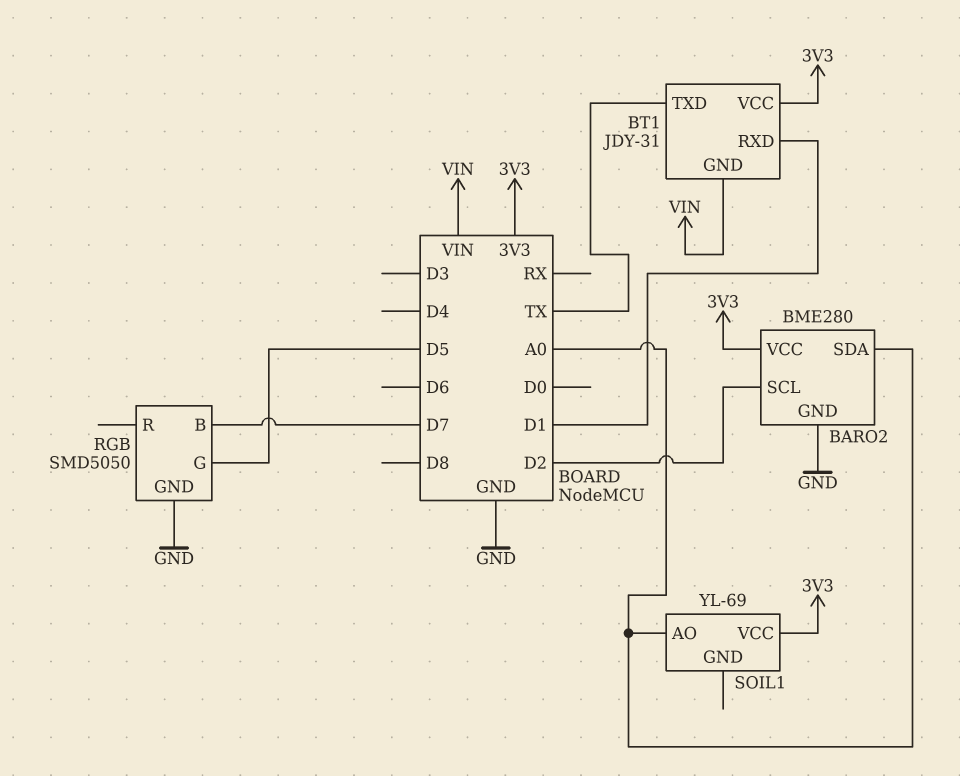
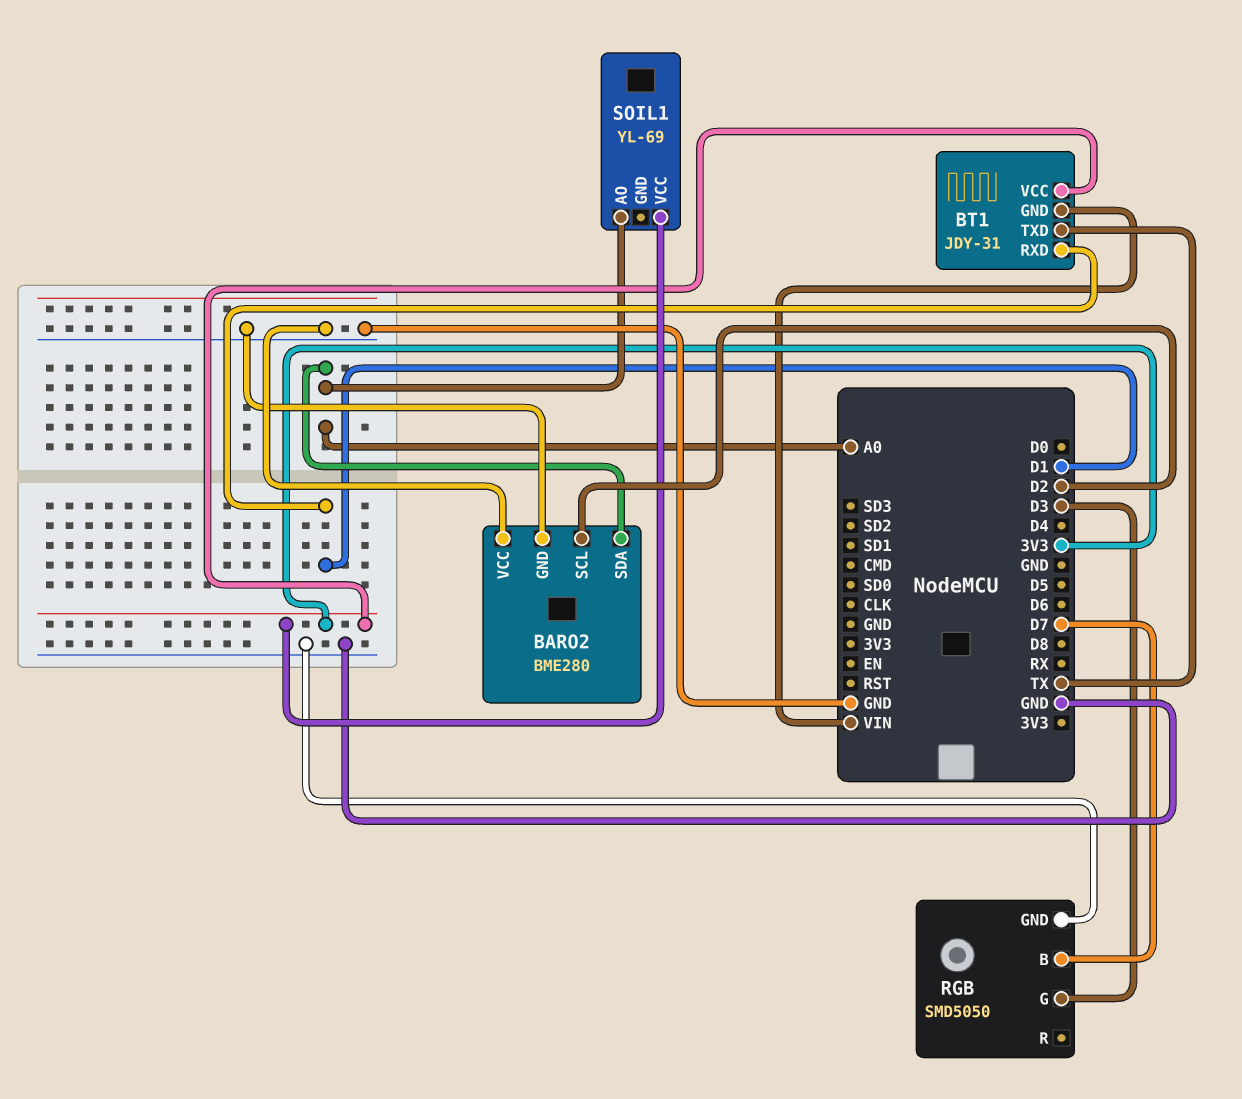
BARO2 pin VCC: 3V3 -> GND
RGB pin G: D5 -> D3

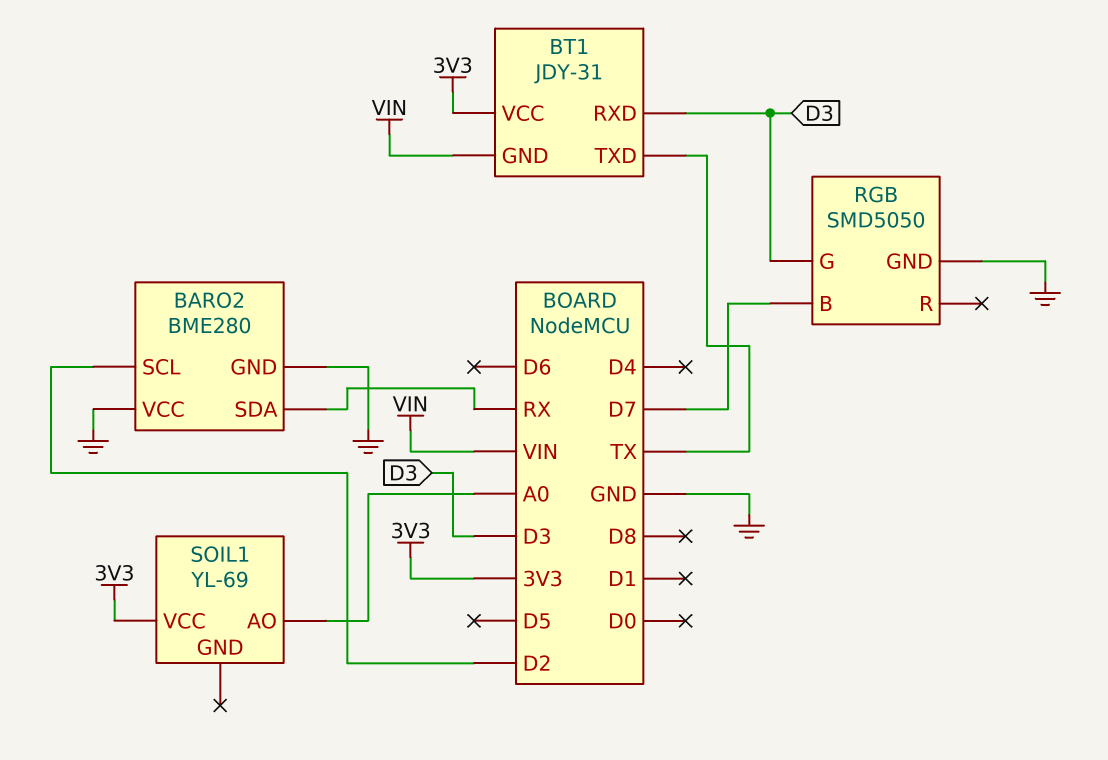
BARO2 pin SDA: A0 -> RX
BT1 pin RXD: D1 -> D3

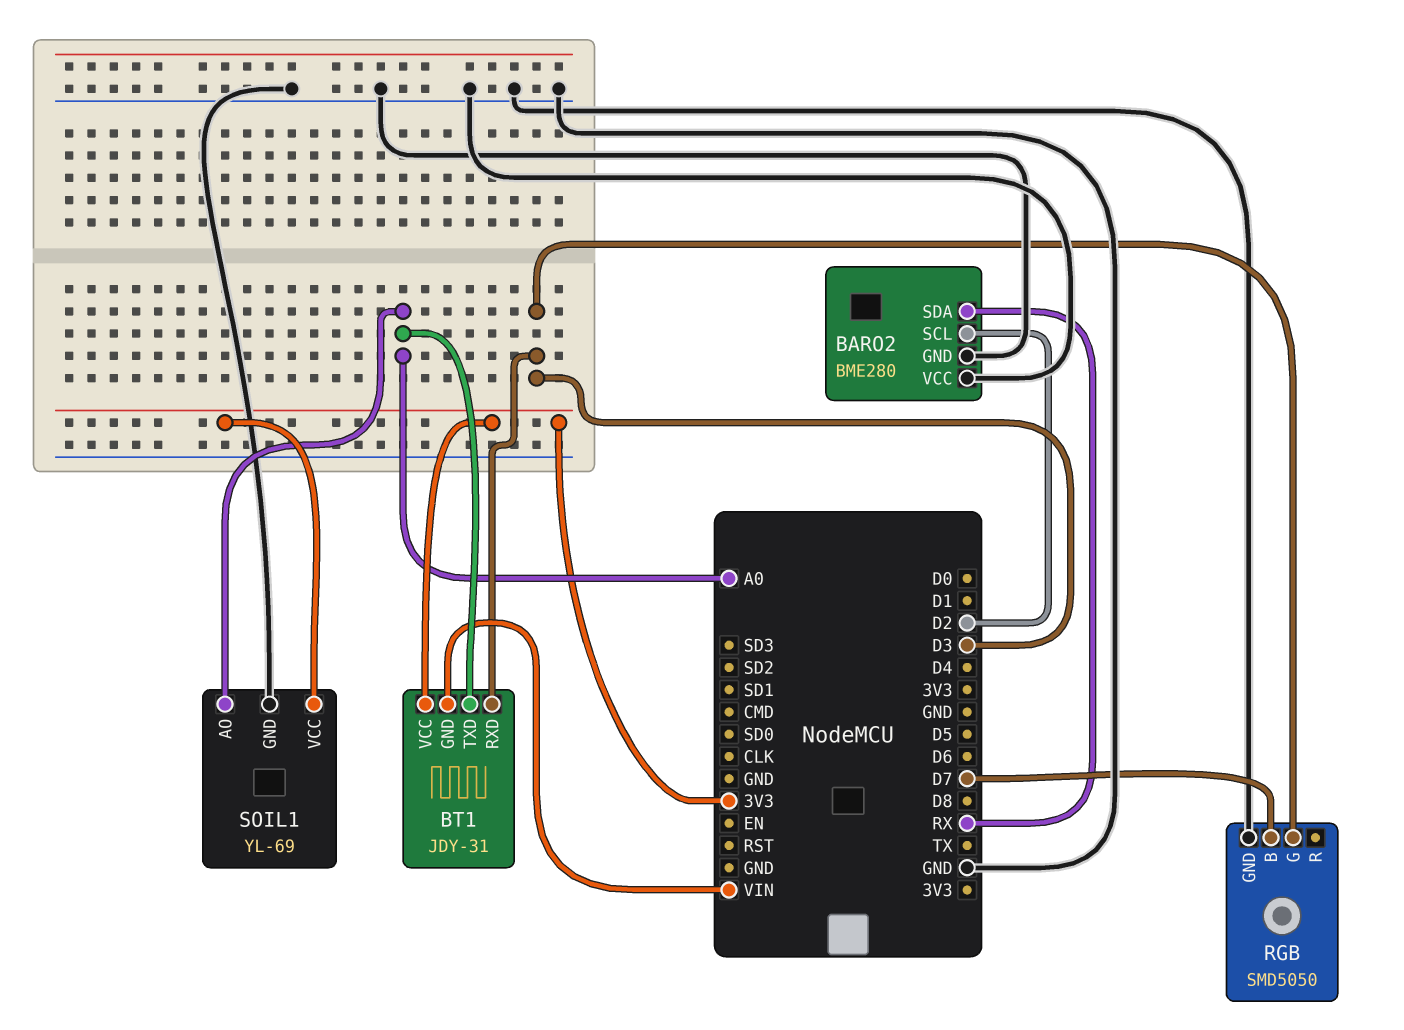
BT1 pin TXD: TX -> A0
SOIL1 pin GND: none -> GND

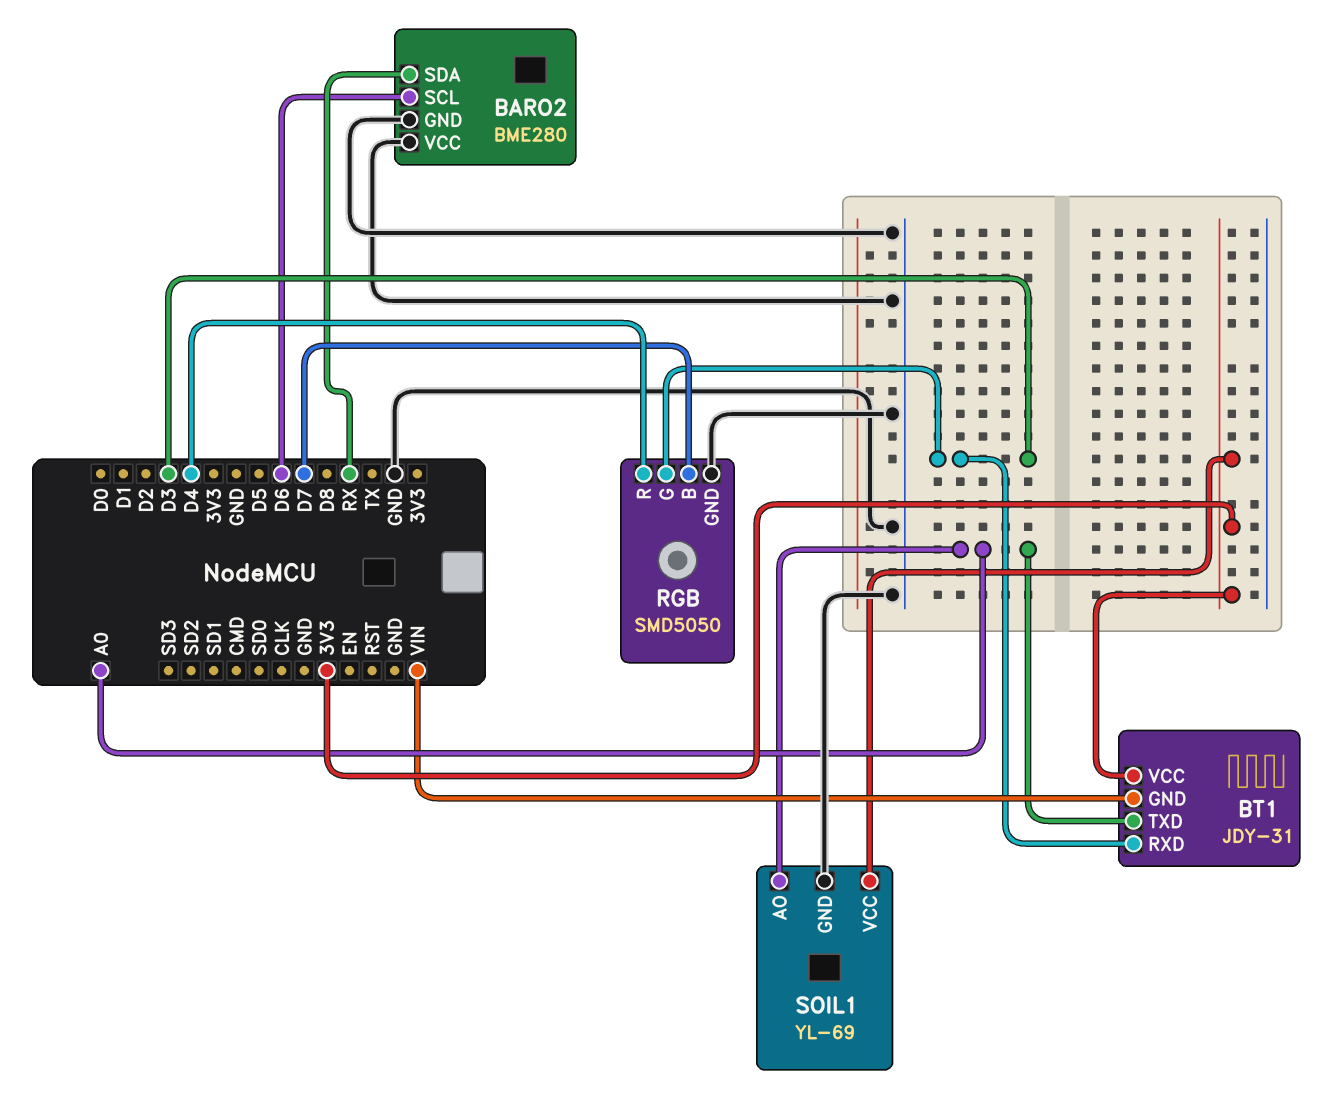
BARO2 pin SCL: D2 -> D6
RGB pin R: none -> D4

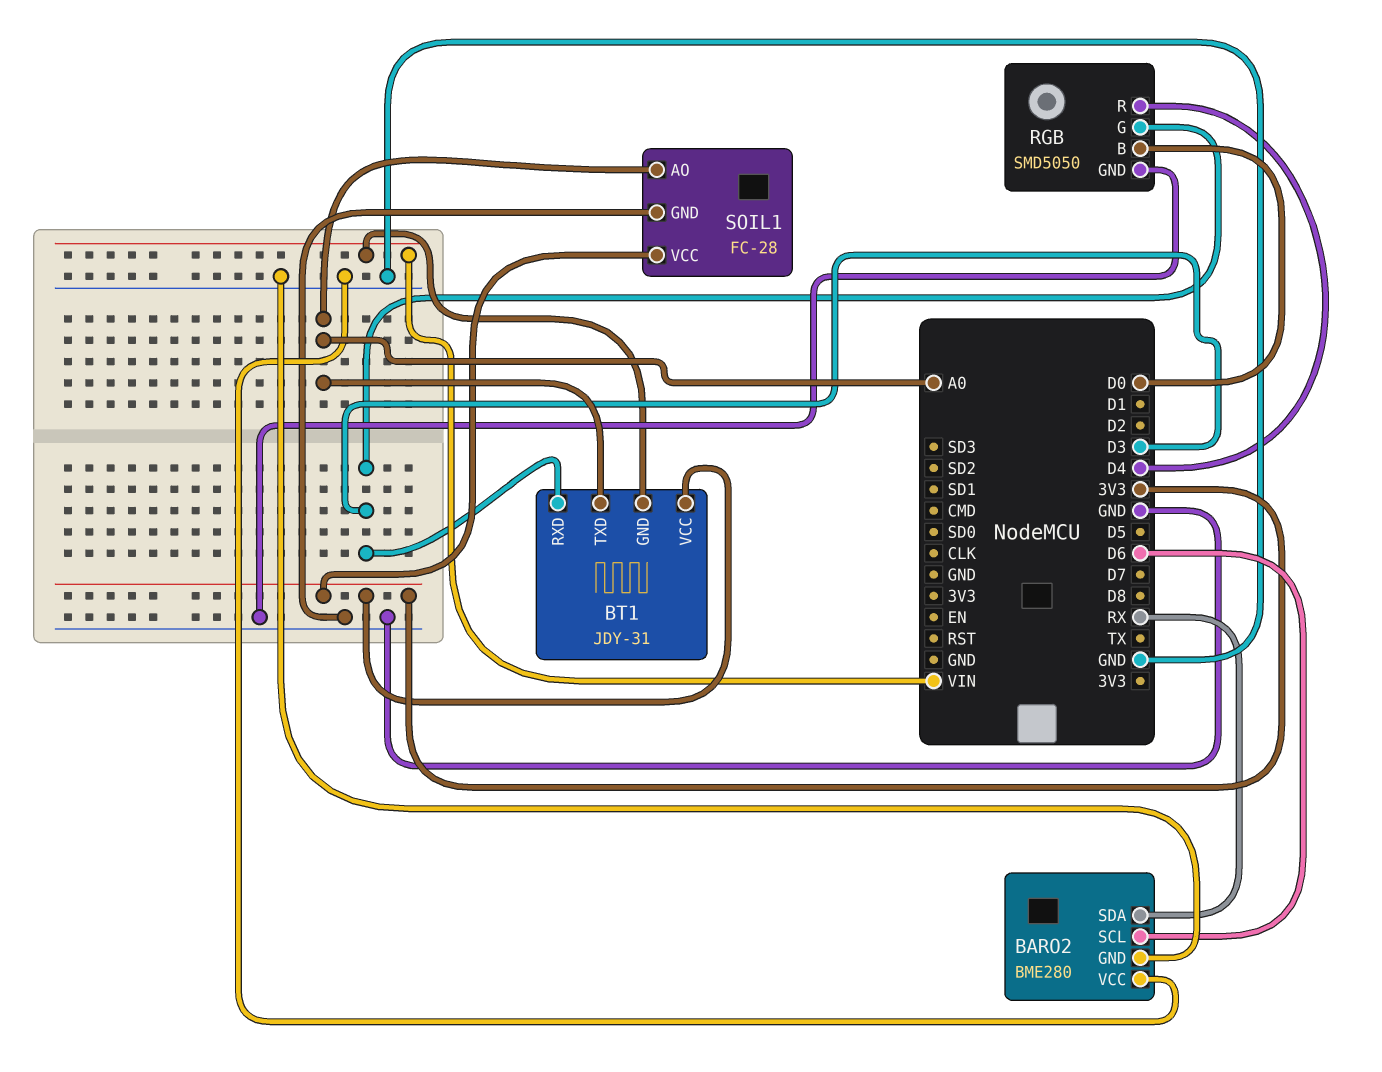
RGB pin B: D7 -> D0
SOIL1: YL-69 -> FC-28

